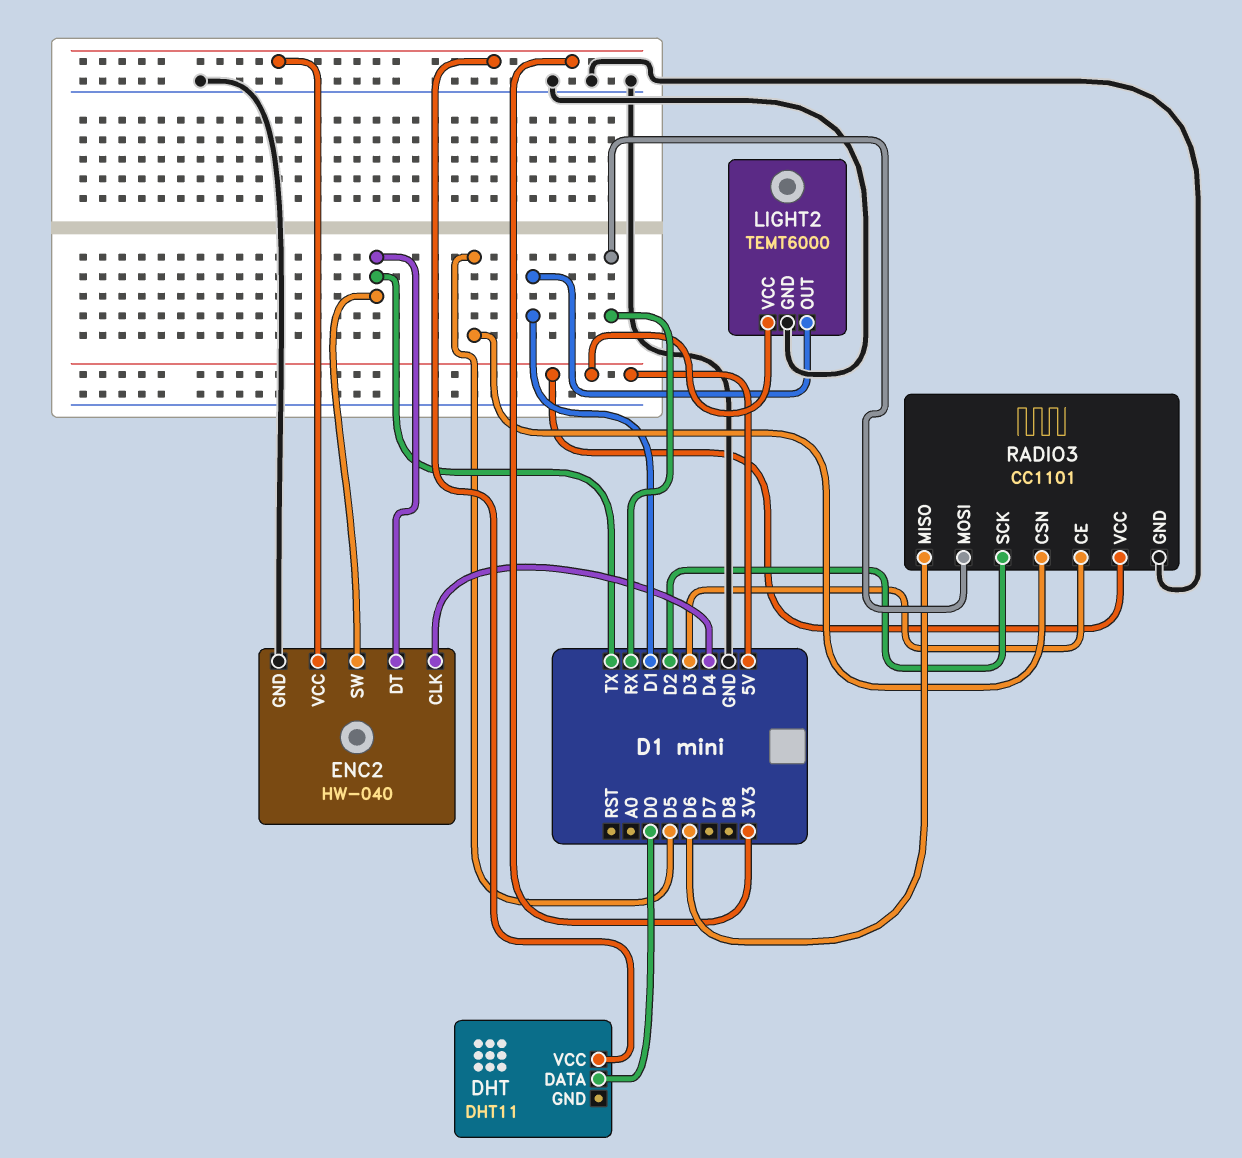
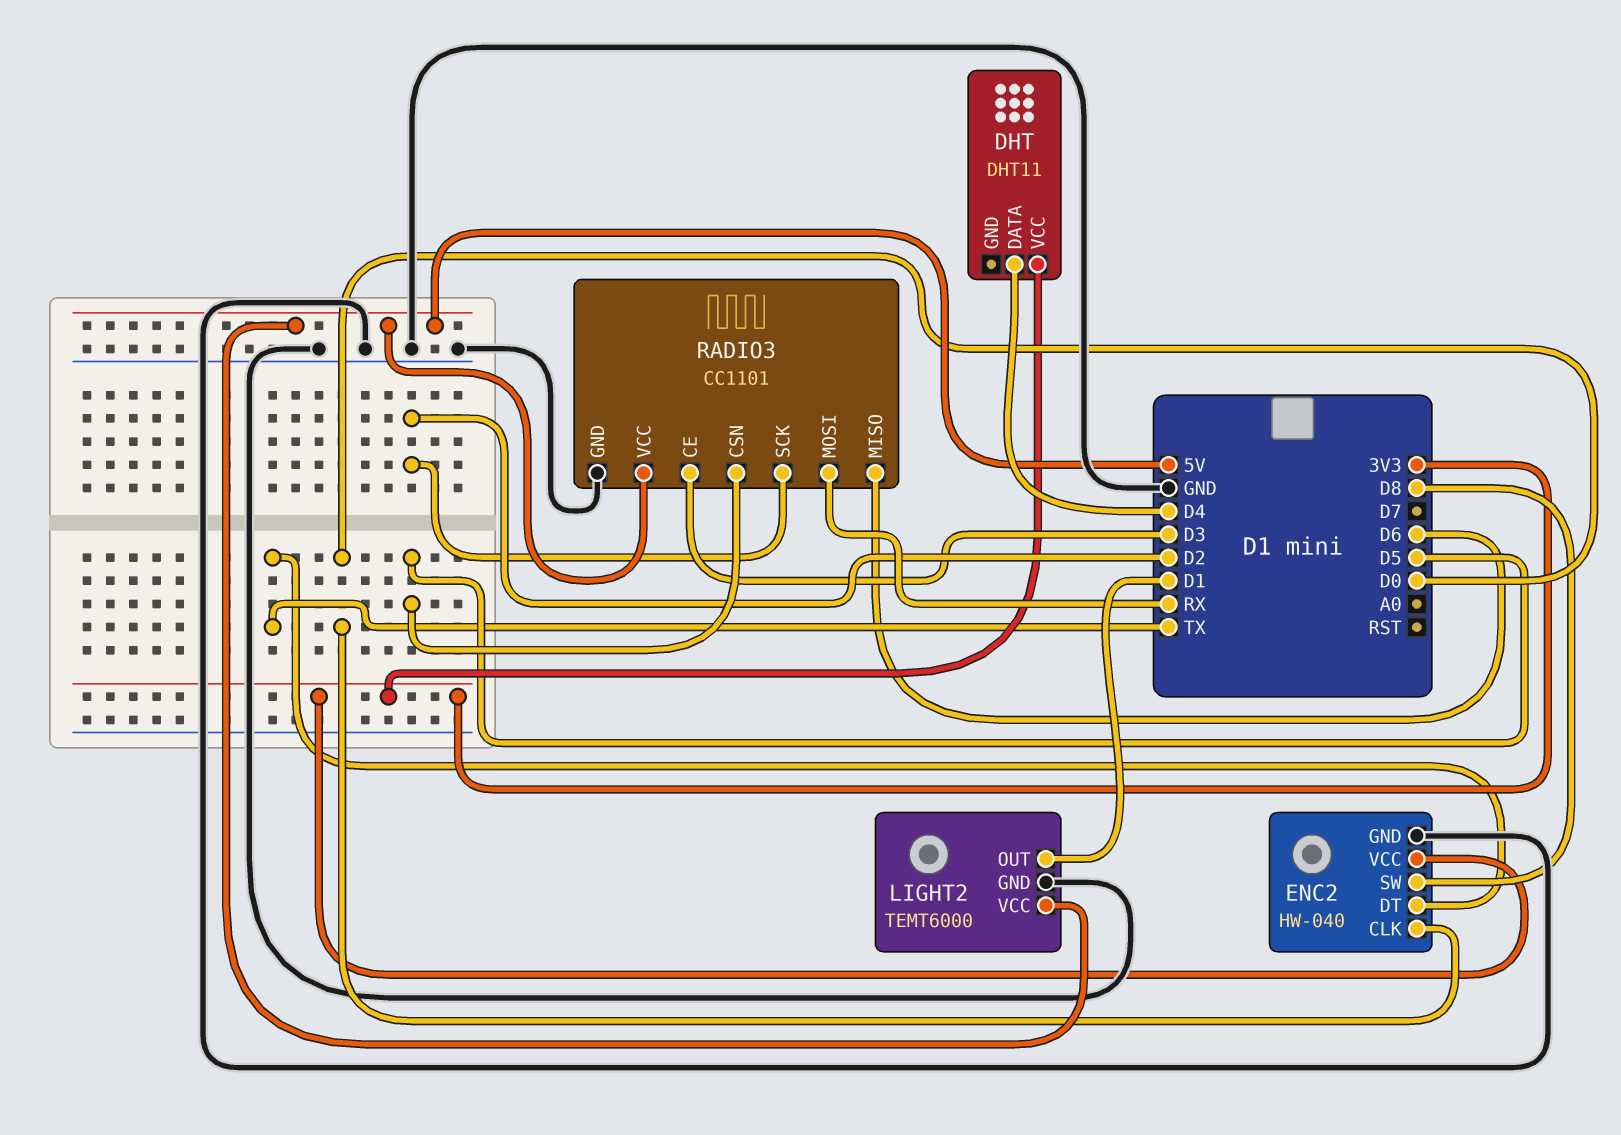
DHT pin DATA: D0 -> D4
ENC2 pin CLK: D4 -> D0
ENC2 pin SW: TX -> D8

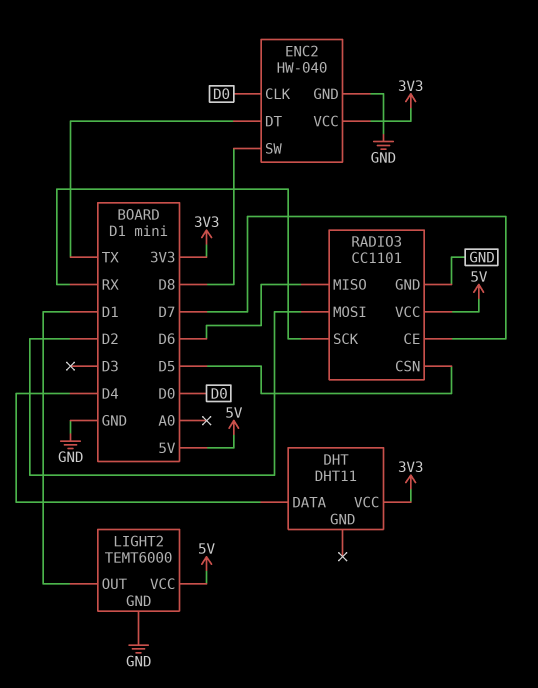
RADIO3 pin CE: D3 -> D7
RADIO3 pin MOSI: RX -> D2
RADIO3 pin SCK: D2 -> RX

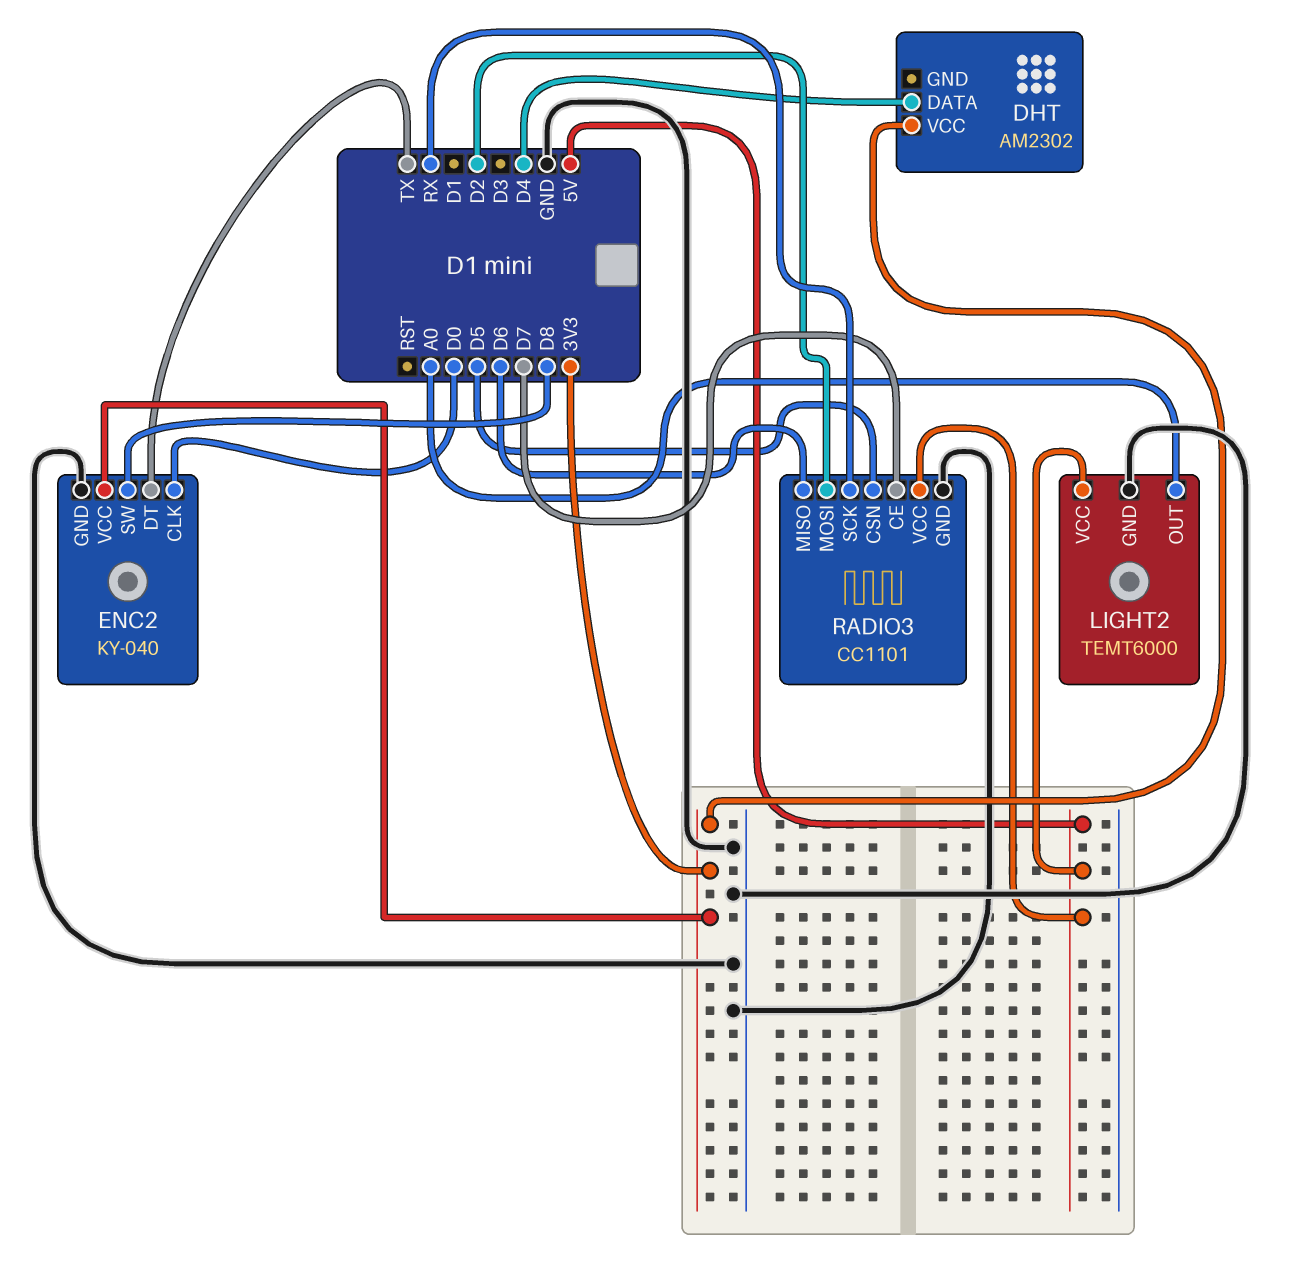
DHT: DHT11 -> AM2302
ENC2: HW-040 -> KY-040
LIGHT2 pin OUT: D1 -> A0

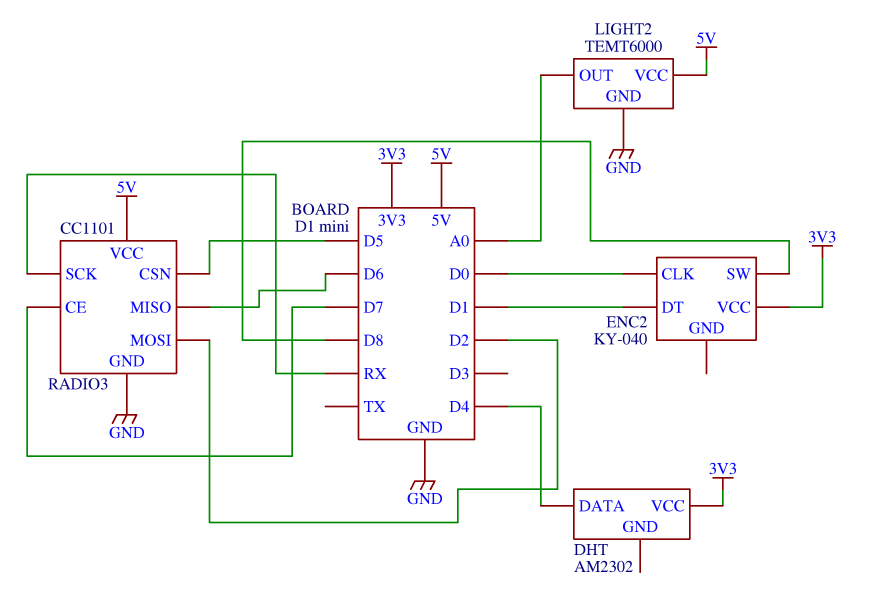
ENC2 pin DT: TX -> D1
ENC2 pin GND: GND -> none

